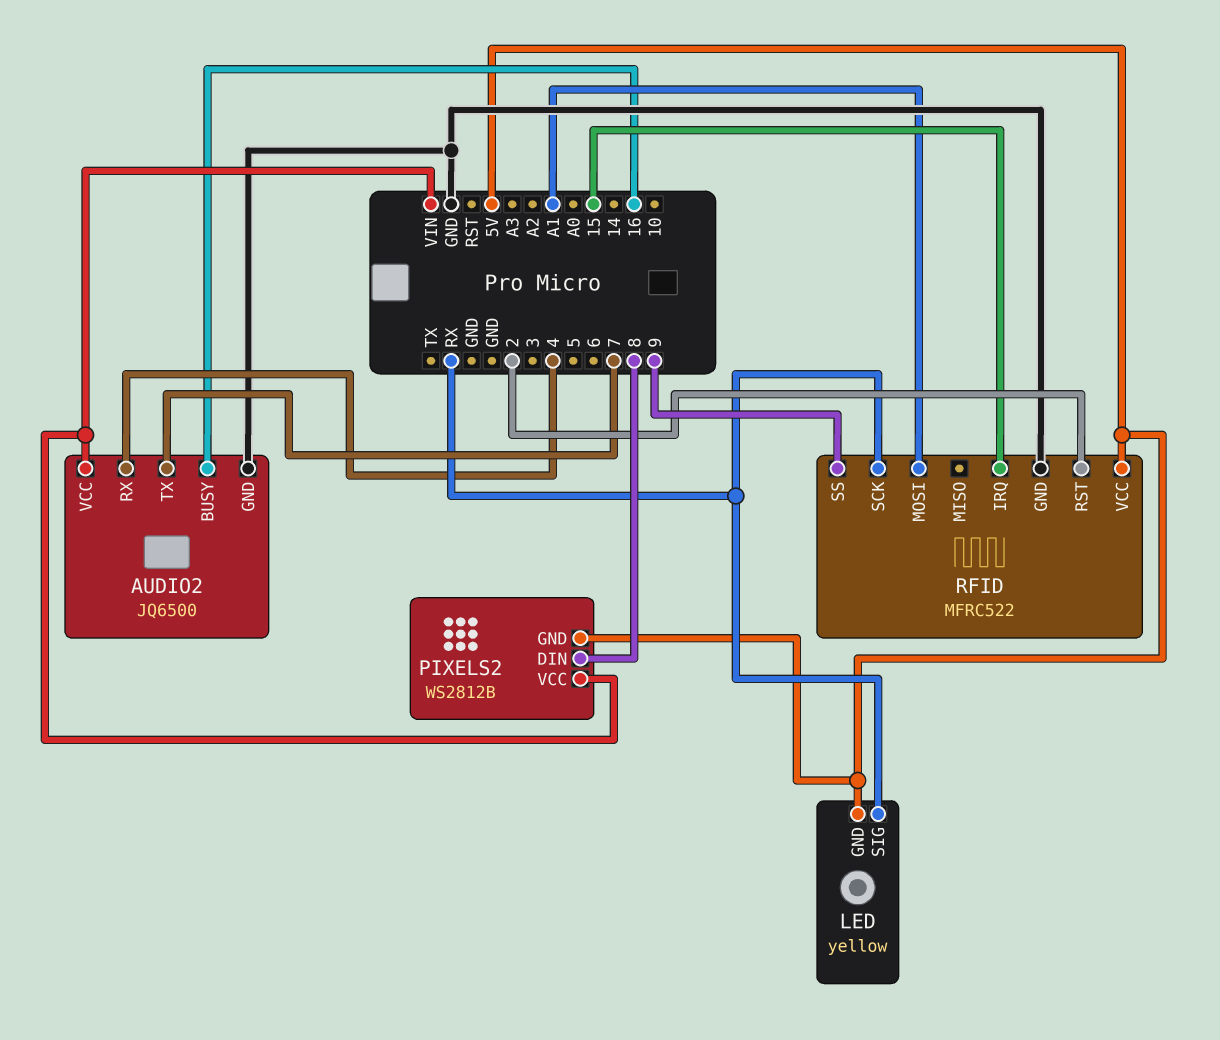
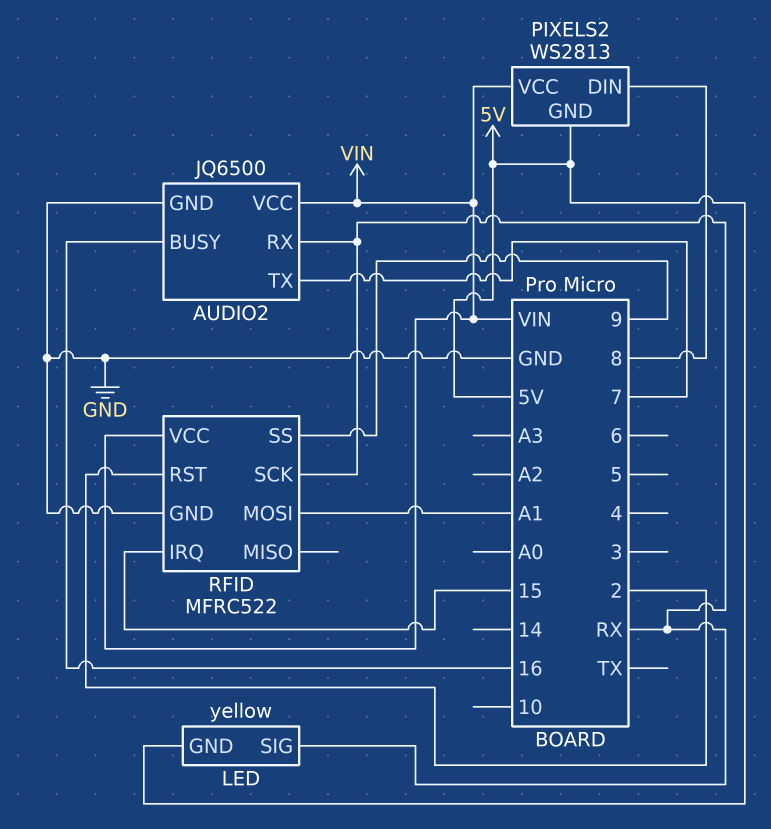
AUDIO2 pin RX: 4 -> RX
PIXELS2: WS2812B -> WS2813
RFID pin VCC: 5V -> VIN

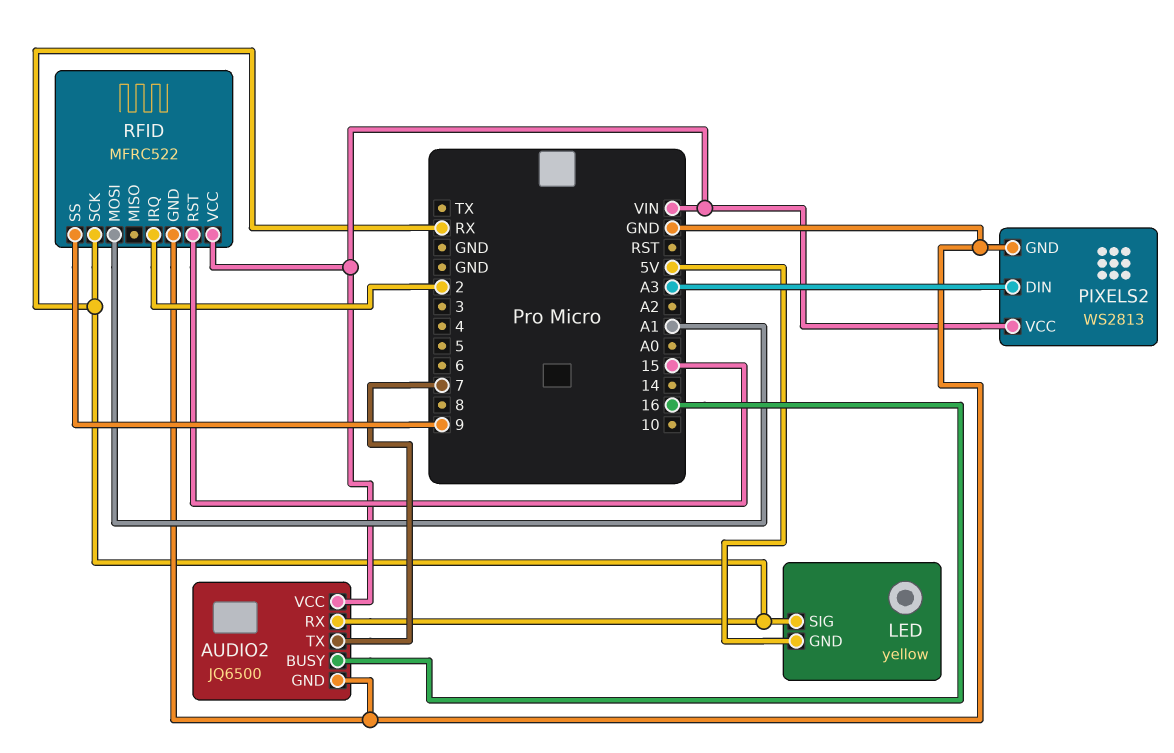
PIXELS2 pin DIN: 8 -> A3
PIXELS2 pin GND: 5V -> GND
RFID pin IRQ: 15 -> 2
RFID pin RST: 2 -> 15

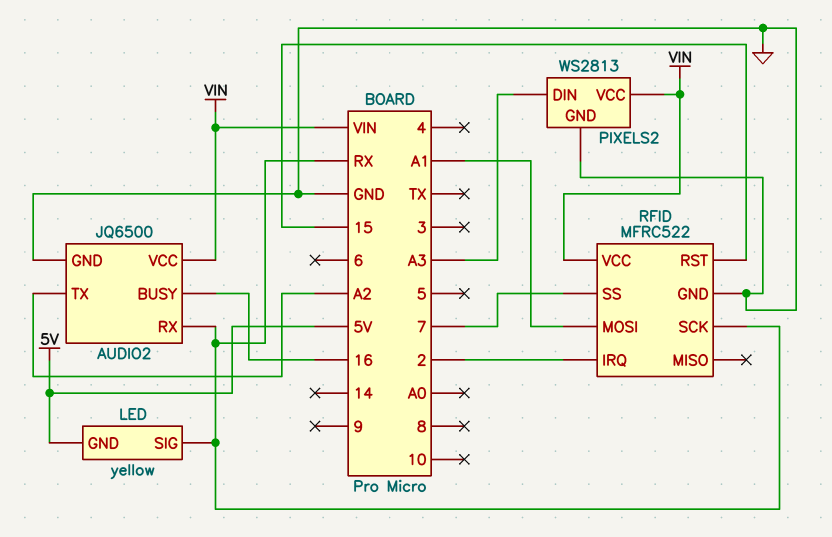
AUDIO2 pin TX: 7 -> A2
RFID pin SS: 9 -> 7

